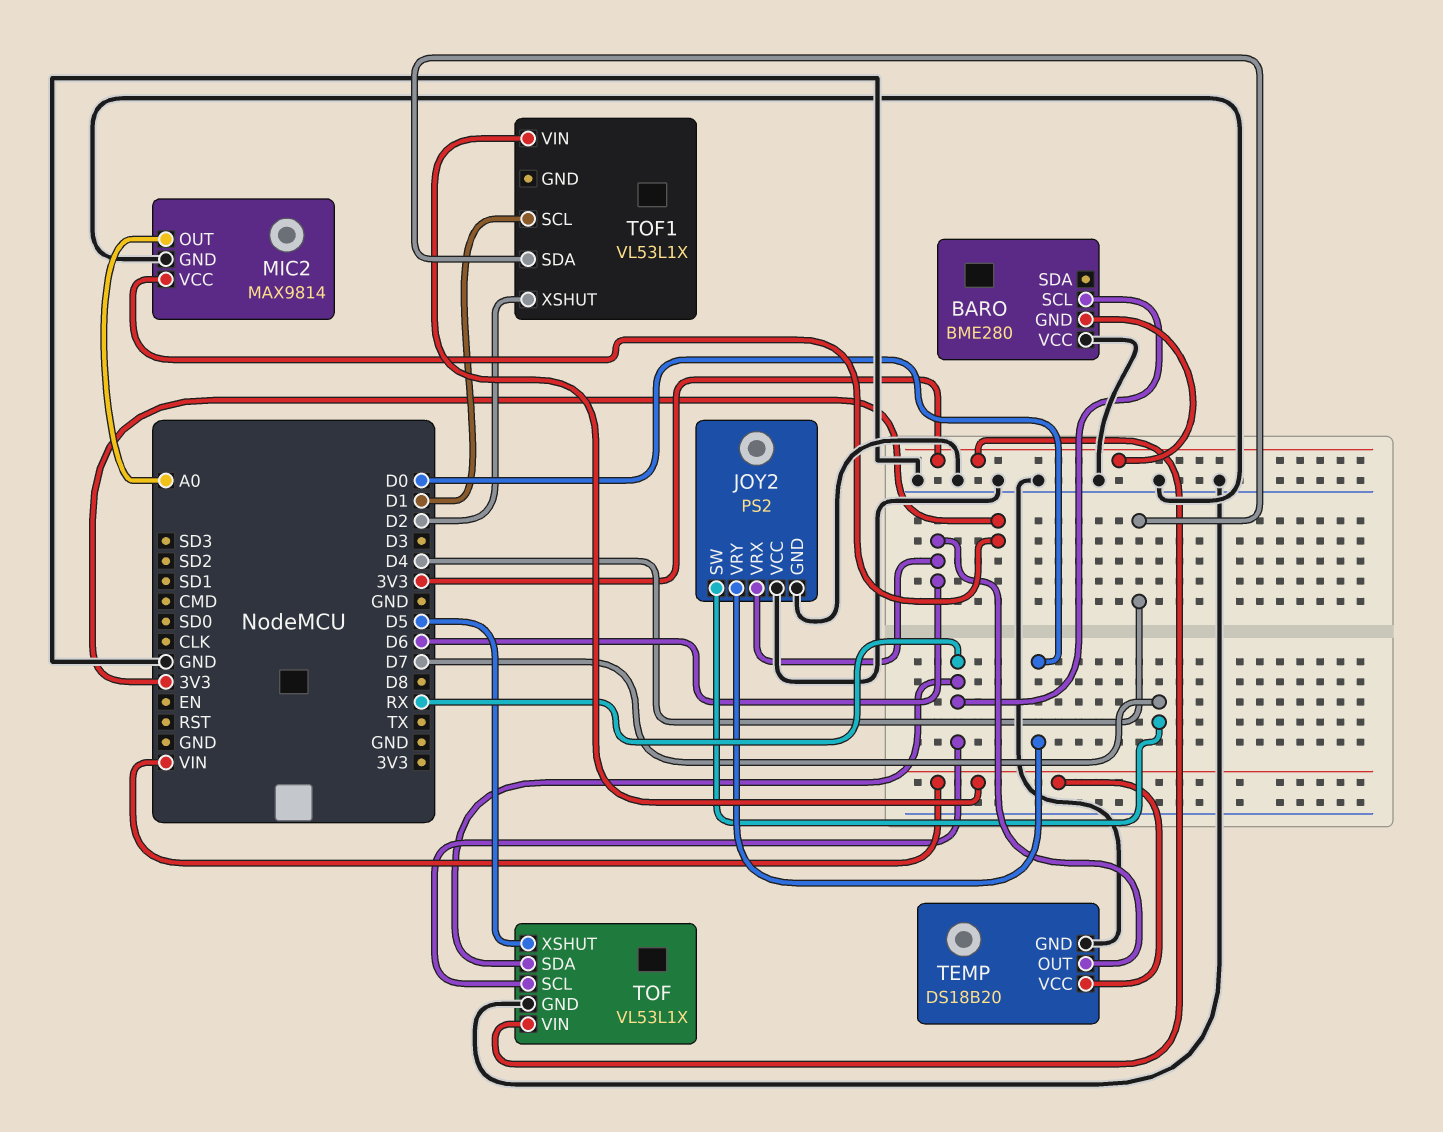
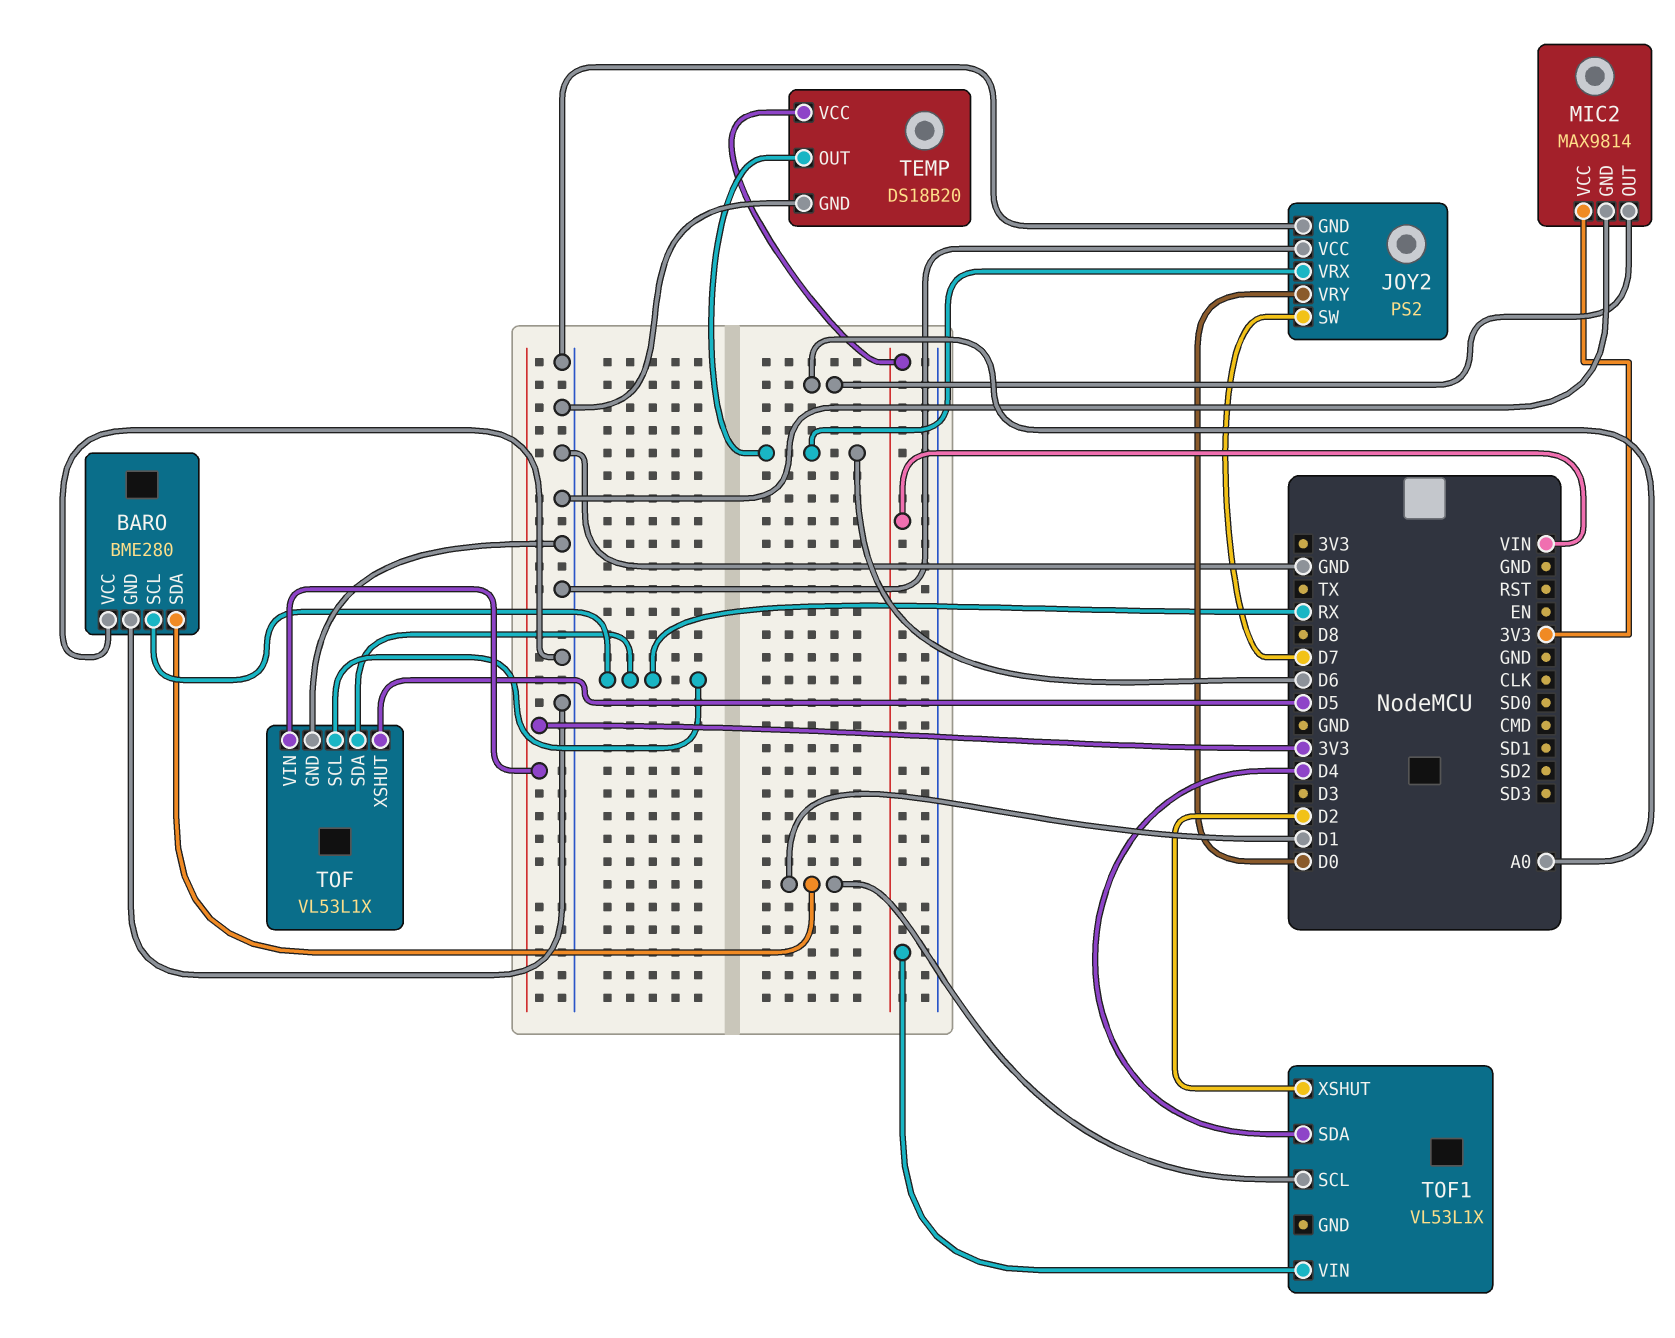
BARO pin GND: 3V3 -> GND
BARO pin SDA: none -> D1

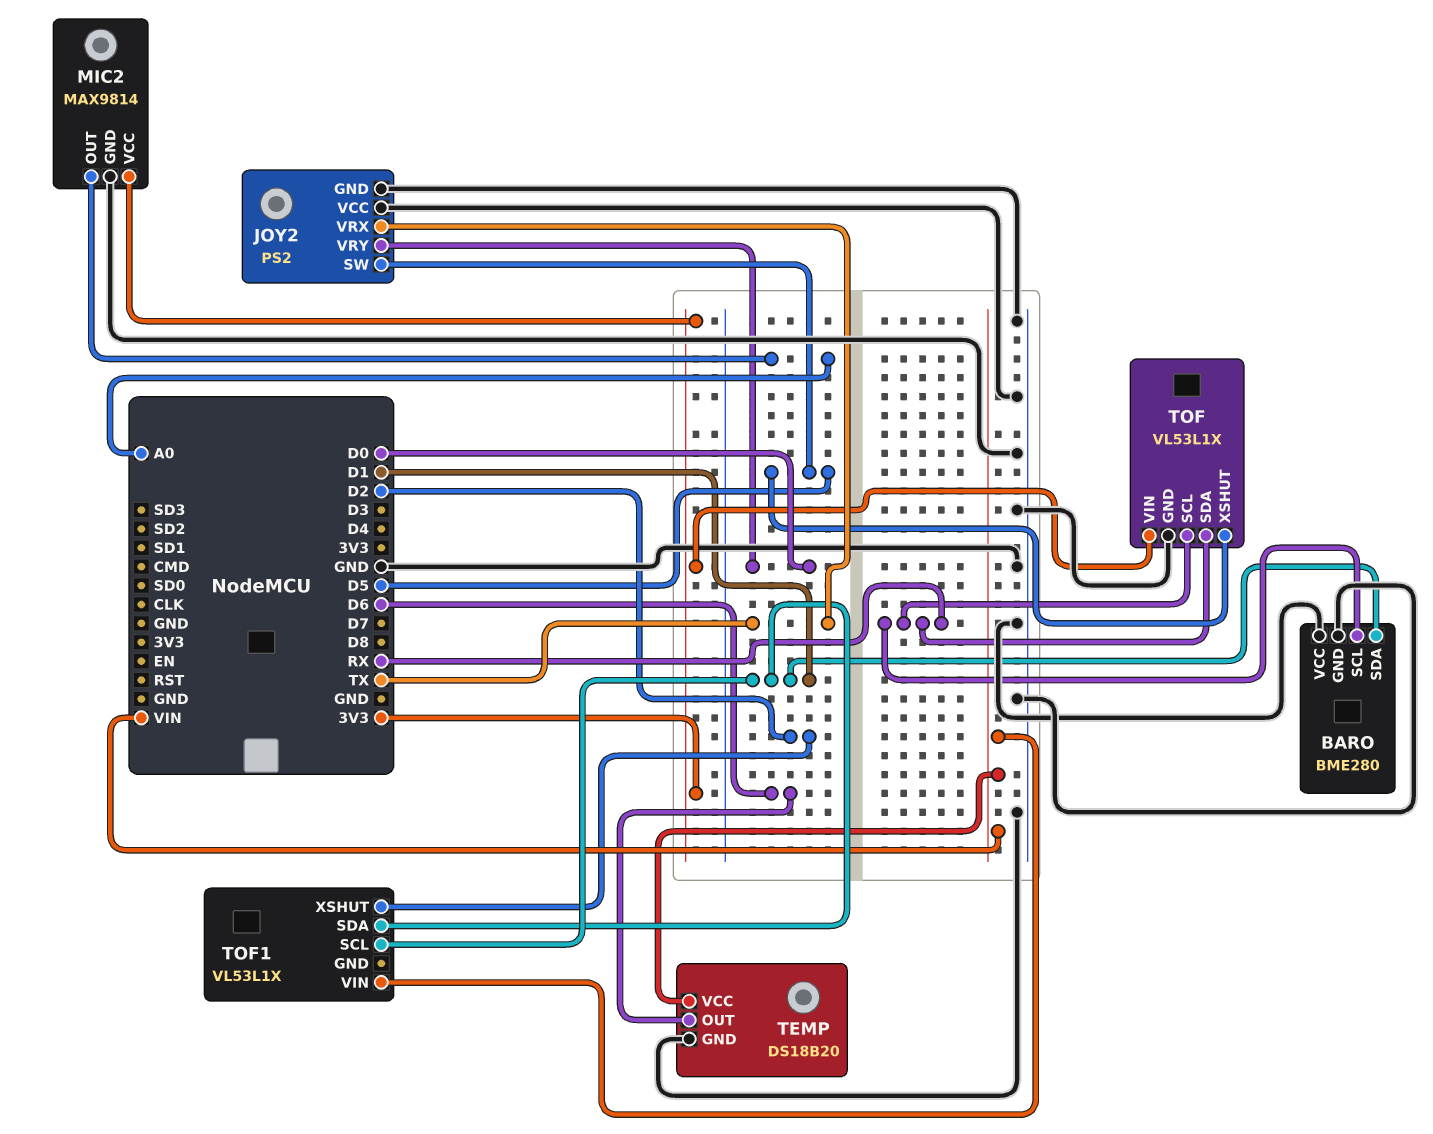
JOY2 pin SW: D7 -> D5
JOY2 pin VRX: D6 -> TX
TOF1 pin SDA: D4 -> D1

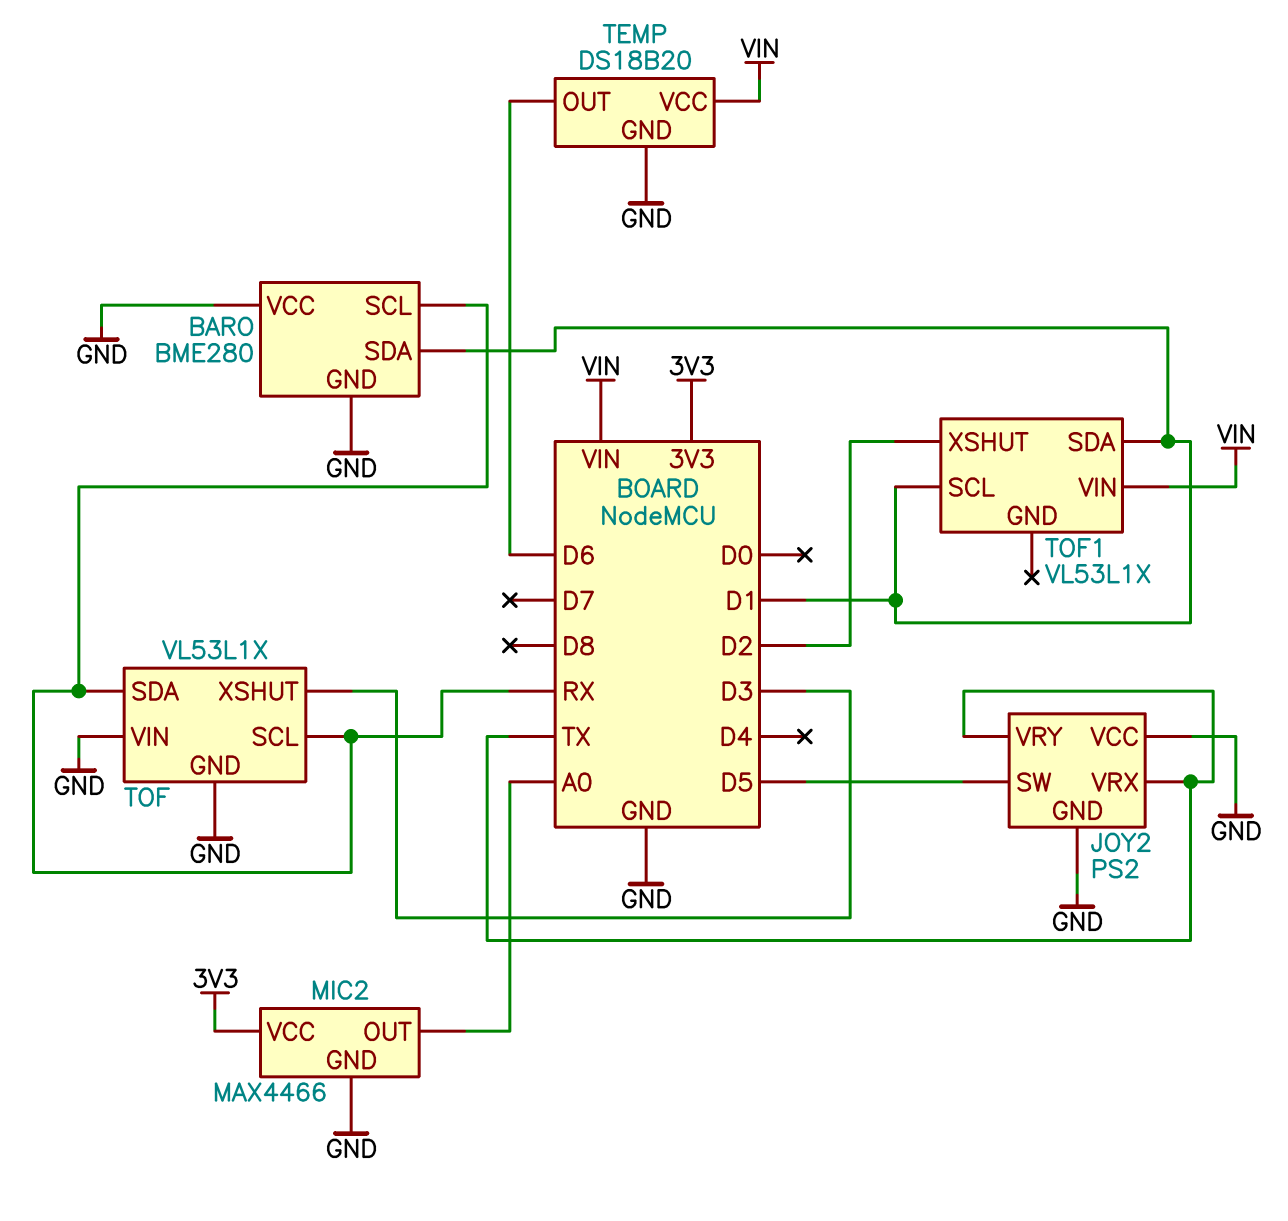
JOY2 pin VRY: D0 -> TX
MIC2: MAX9814 -> MAX4466
TOF pin VIN: 3V3 -> GND
TOF pin XSHUT: D5 -> D3

